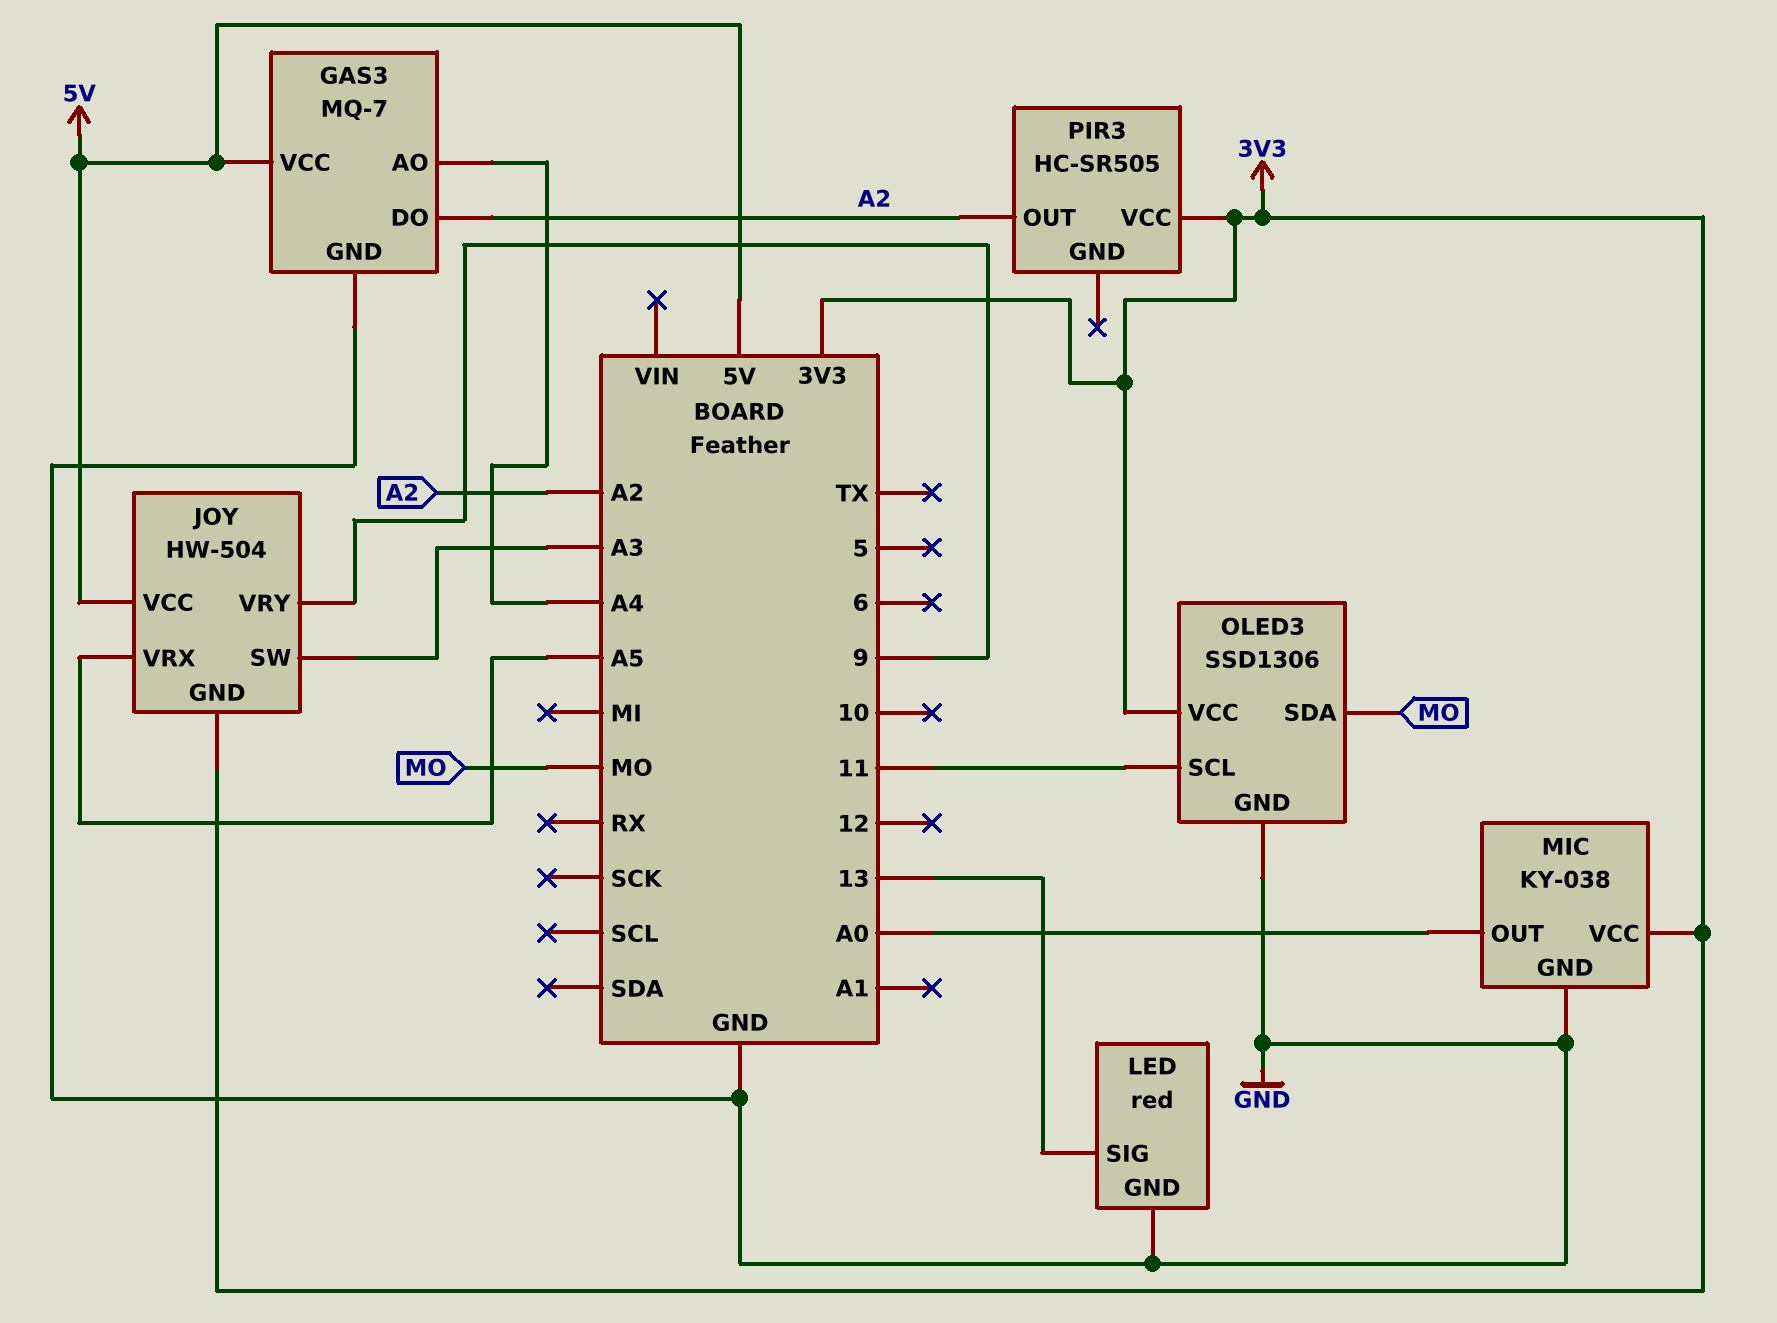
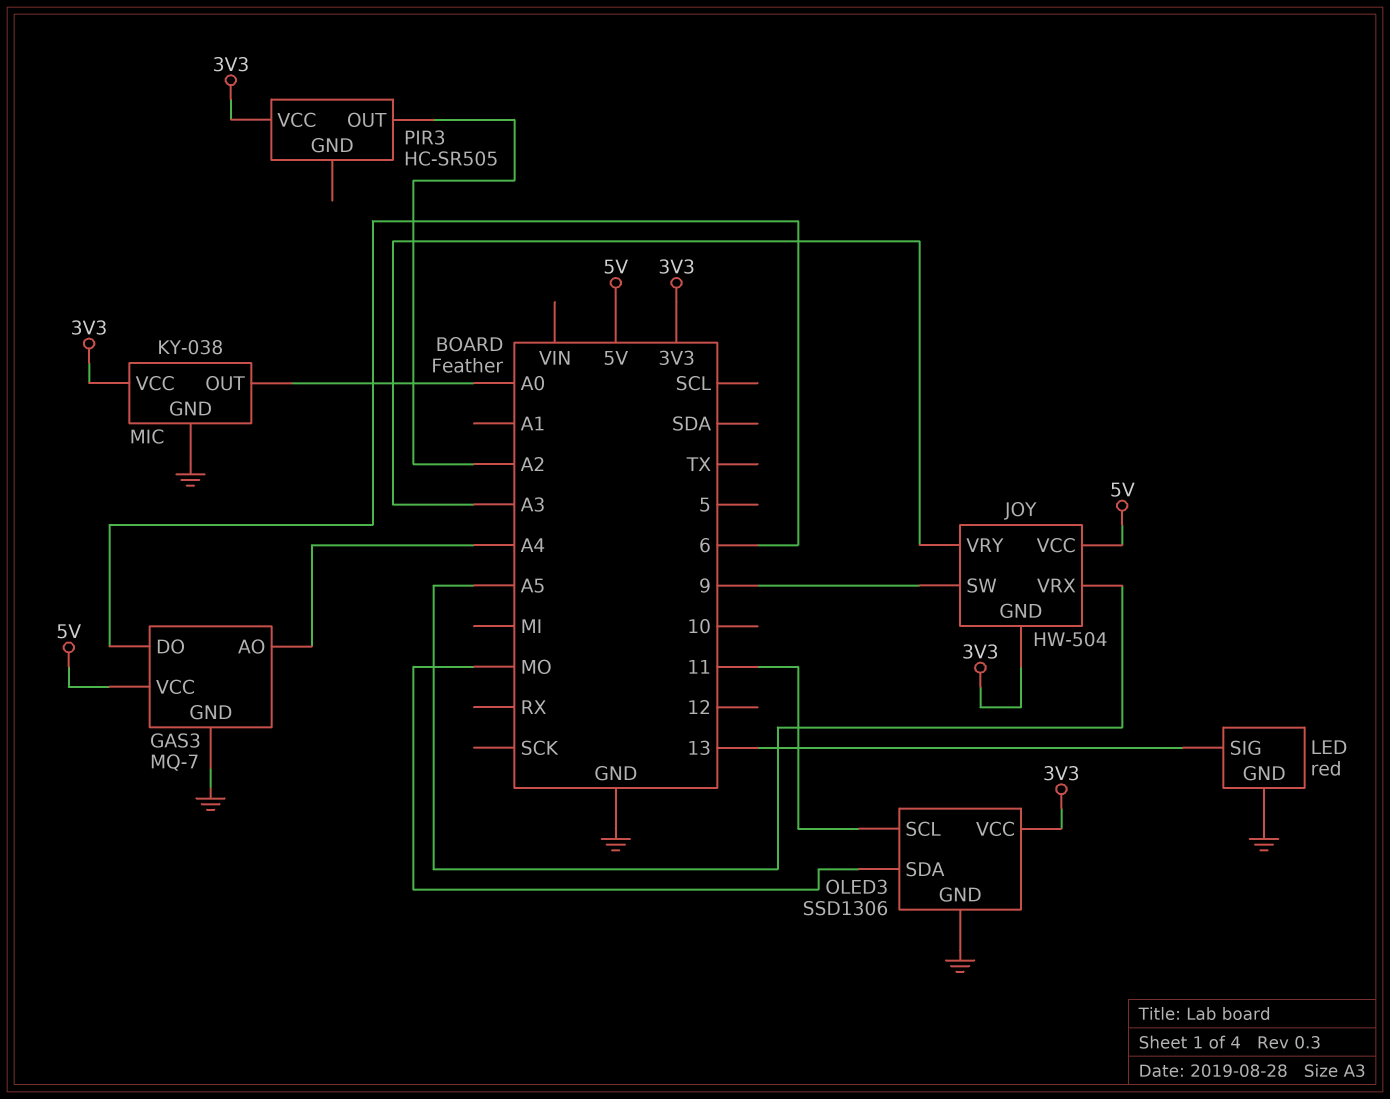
GAS3 pin DO: A2 -> 6
JOY pin SW: A3 -> 9
JOY pin VRY: 9 -> A3

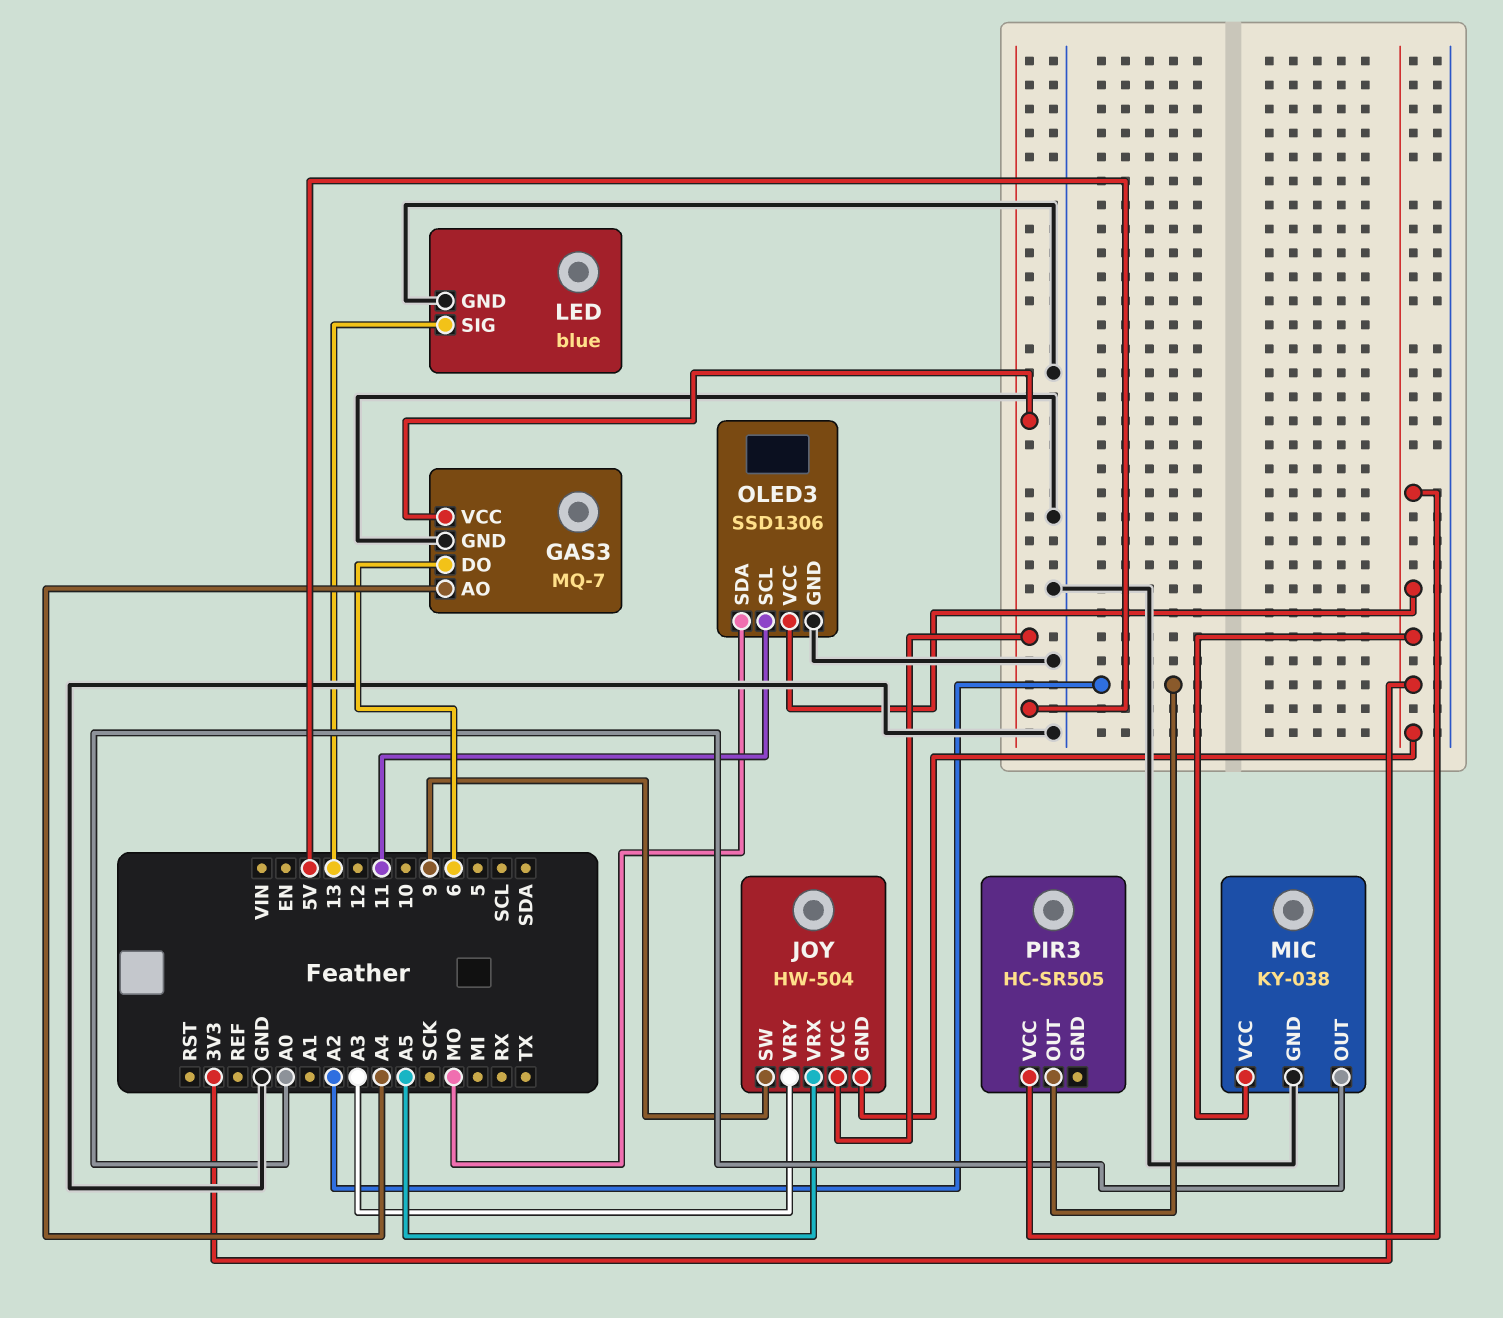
LED: red -> blue

